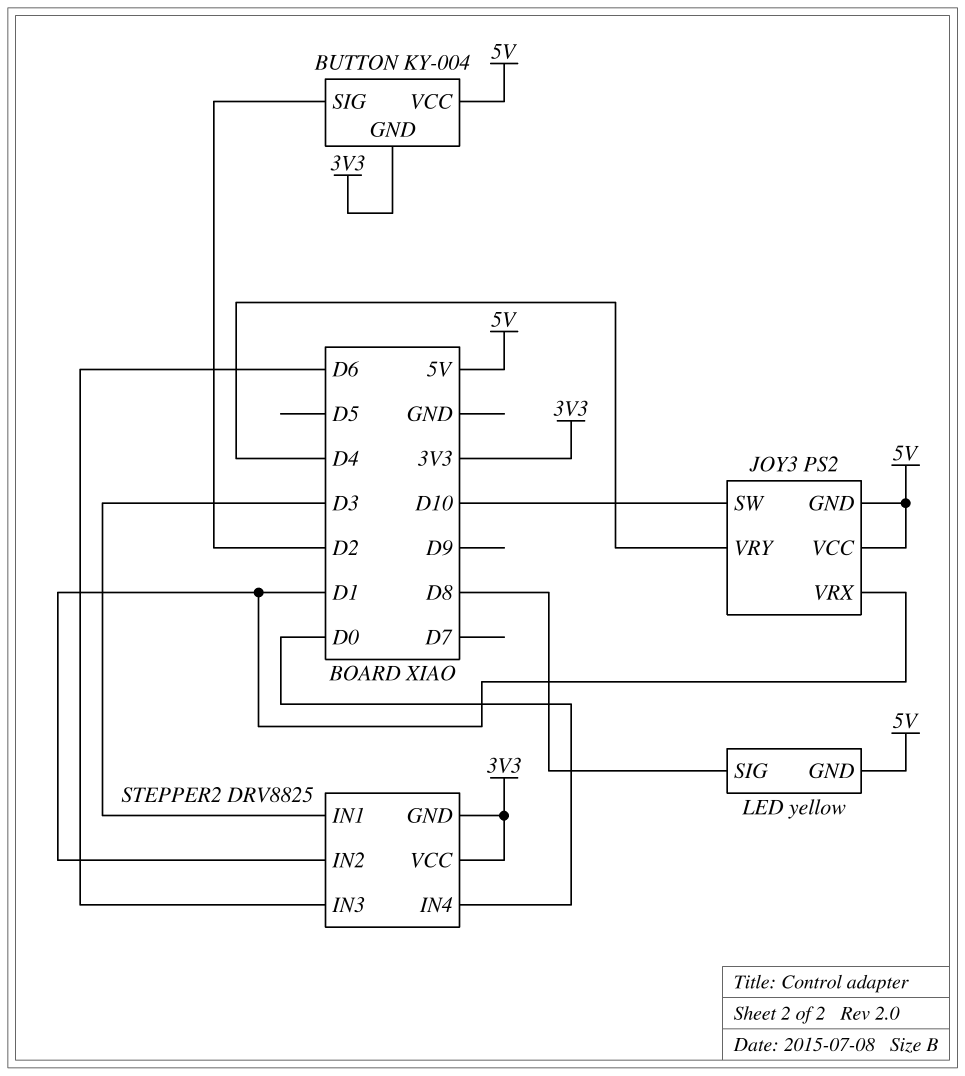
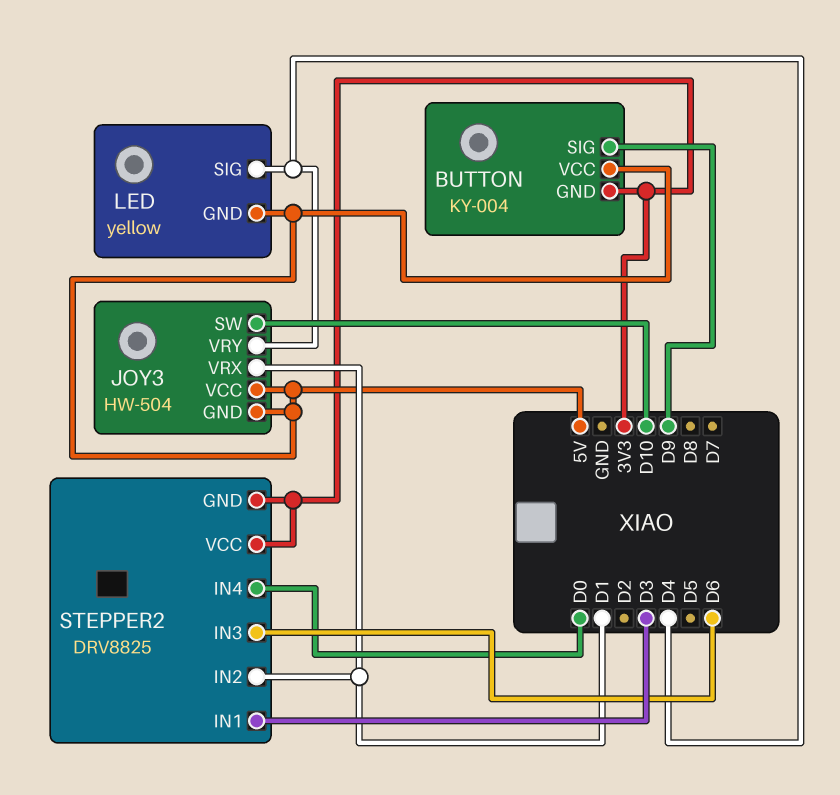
BUTTON pin SIG: D2 -> D9
JOY3: PS2 -> HW-504
LED pin SIG: D8 -> D4

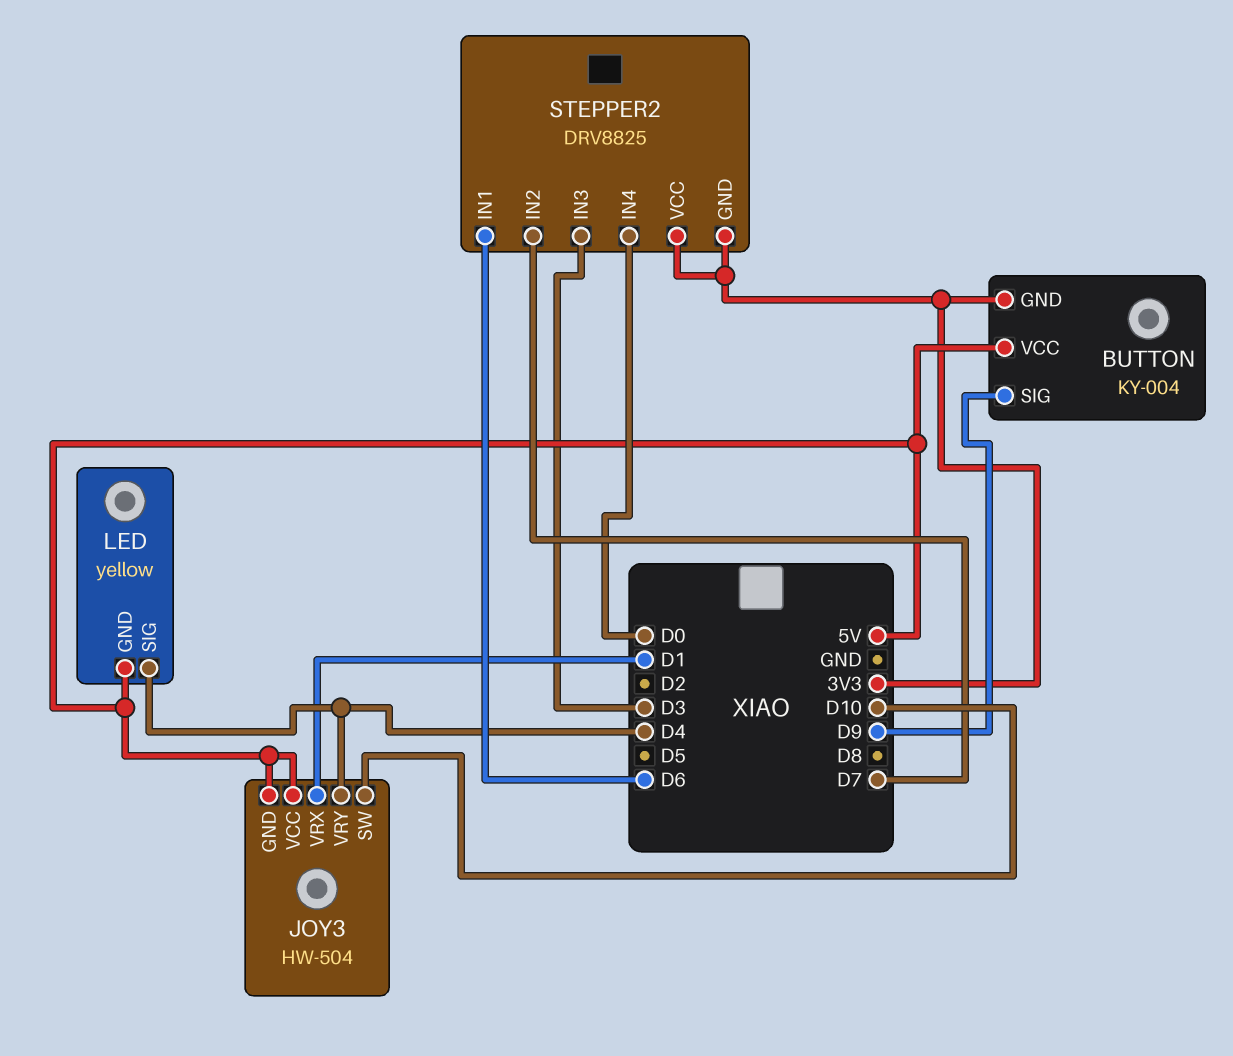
STEPPER2 pin IN1: D3 -> D6
STEPPER2 pin IN2: D1 -> D7
STEPPER2 pin IN3: D6 -> D3

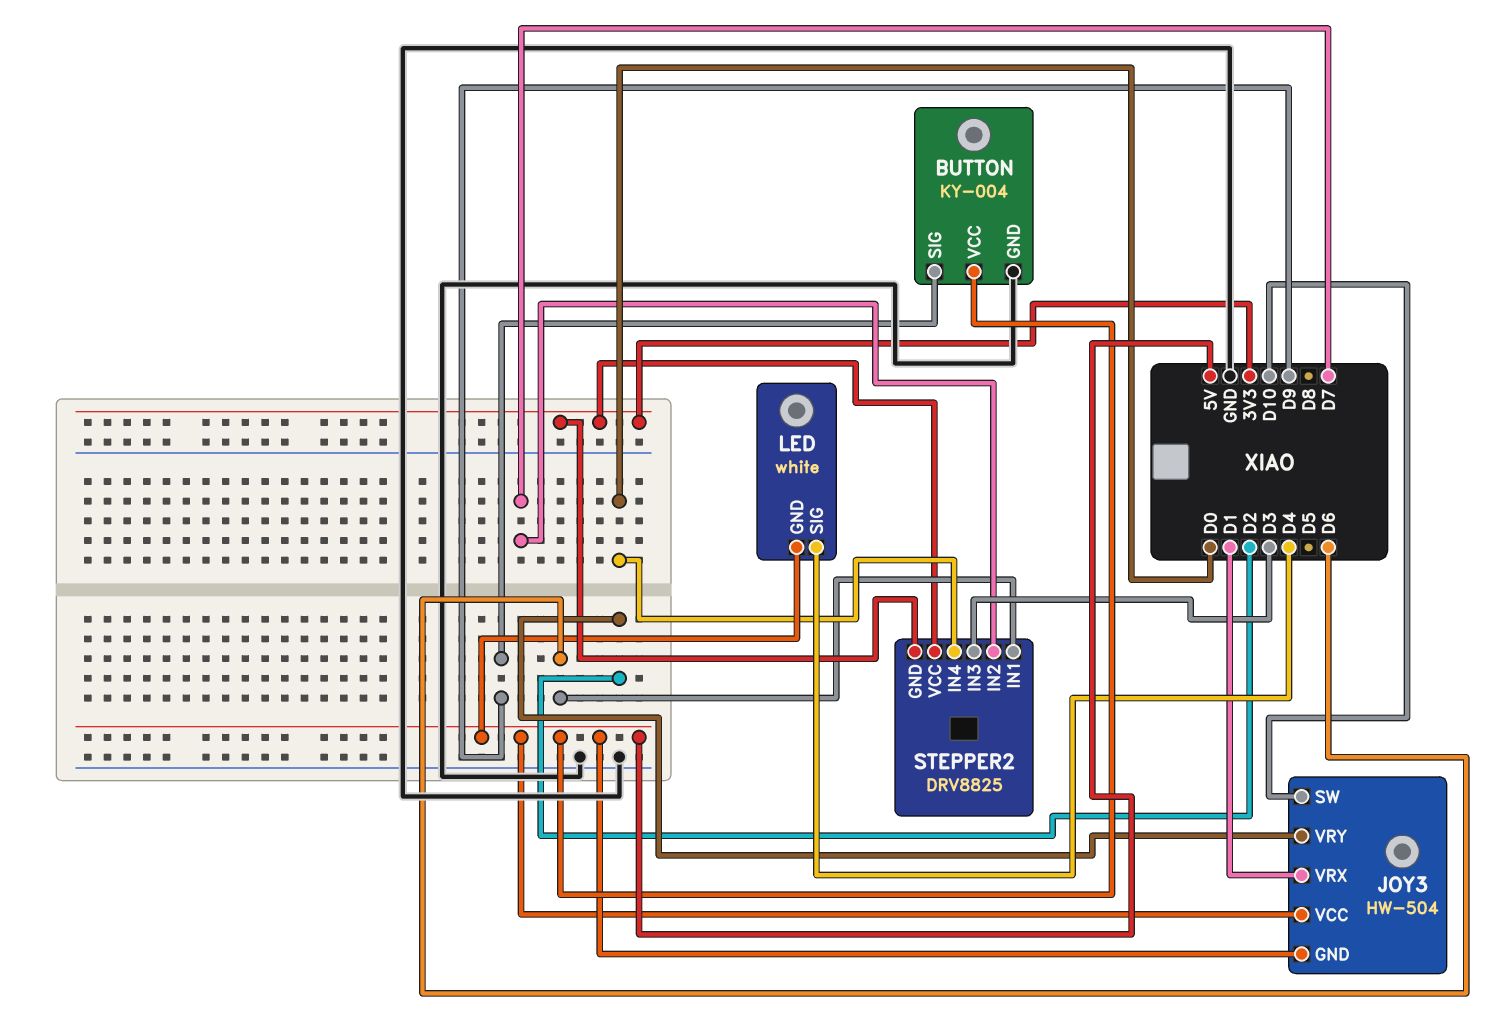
BUTTON pin GND: 3V3 -> GND
JOY3 pin VRY: D4 -> D2
LED: yellow -> white

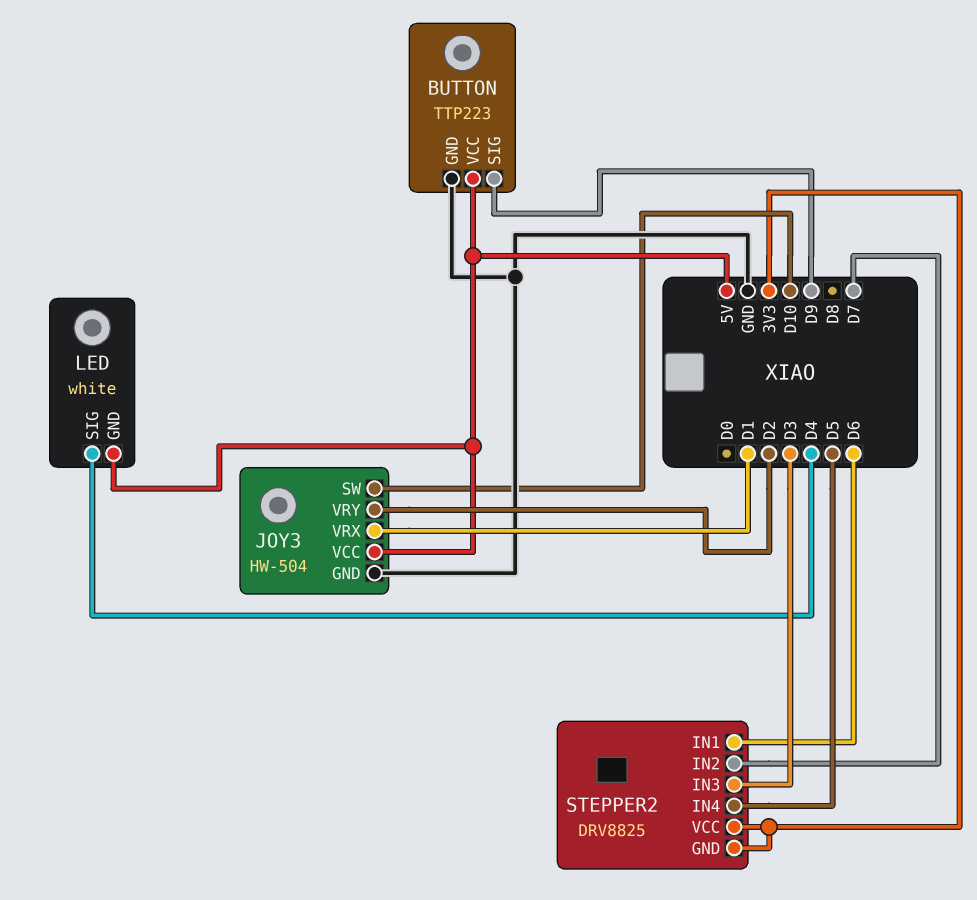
BUTTON: KY-004 -> TTP223
JOY3 pin GND: 5V -> GND
STEPPER2 pin IN4: D0 -> D5

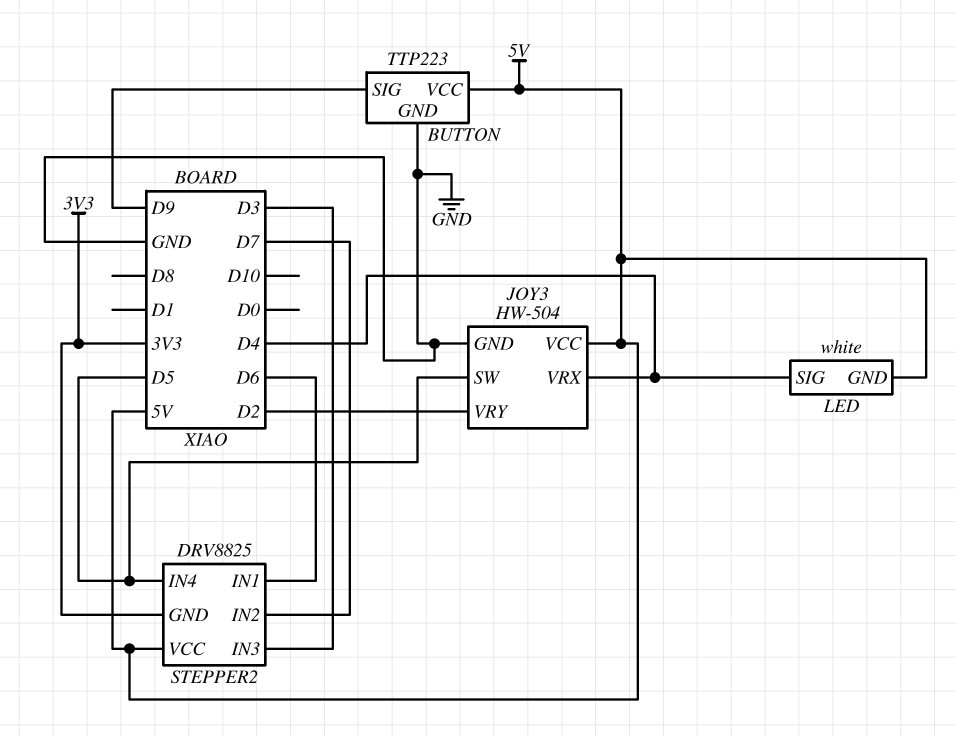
JOY3 pin SW: D10 -> D5
JOY3 pin VRX: D1 -> D4
STEPPER2 pin VCC: 3V3 -> 5V

